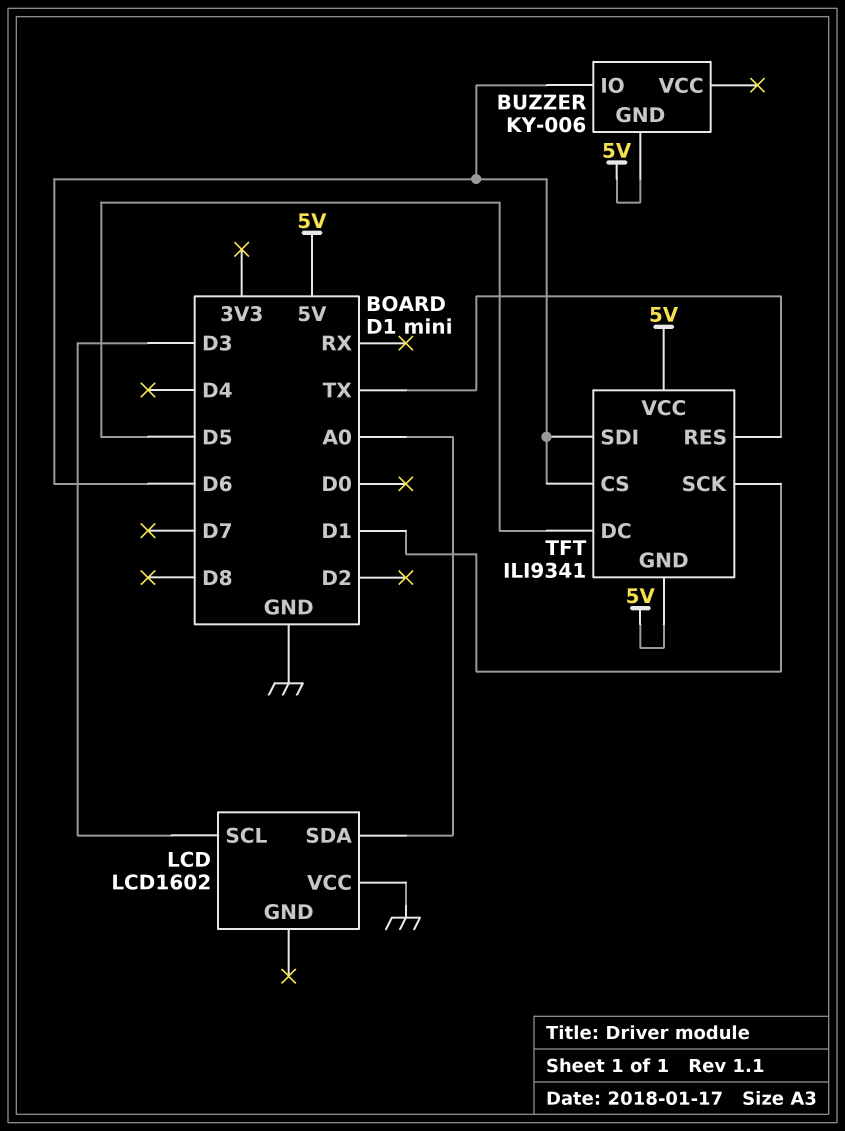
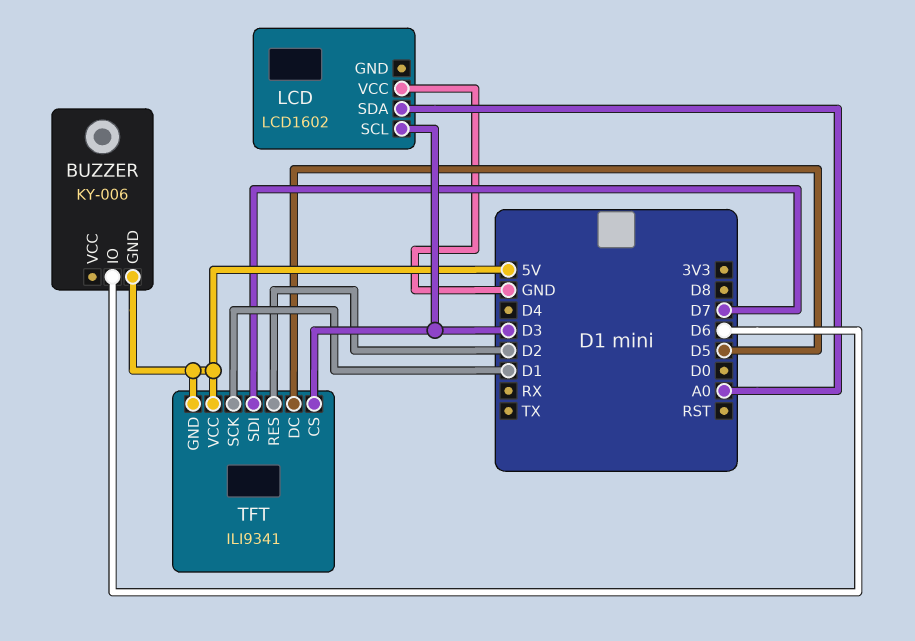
TFT pin CS: D6 -> D3
TFT pin RES: TX -> D2
TFT pin SDI: D6 -> D7

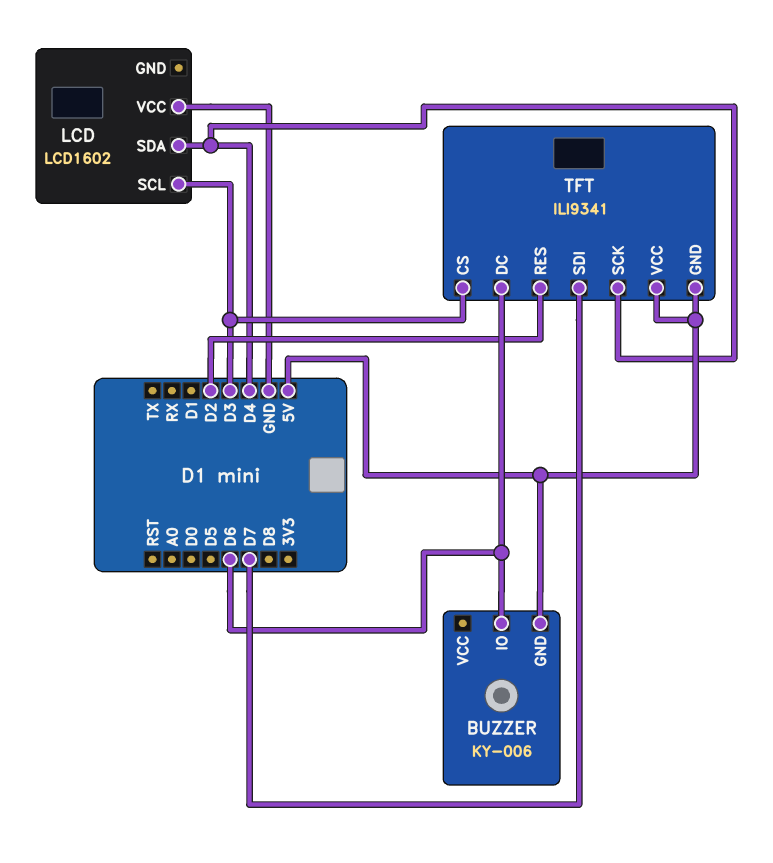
LCD pin SDA: A0 -> D4
TFT pin DC: D5 -> D6
TFT pin SCK: D1 -> D4

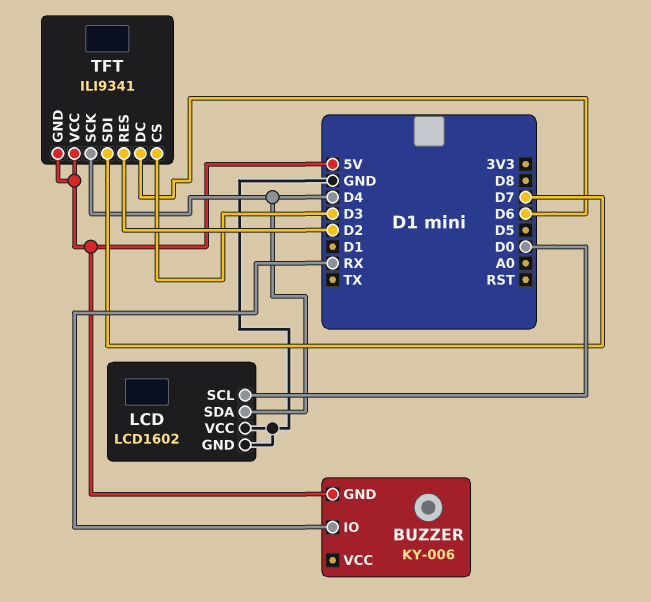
BUZZER pin IO: D6 -> RX
LCD pin GND: none -> GND
LCD pin SCL: D3 -> D0

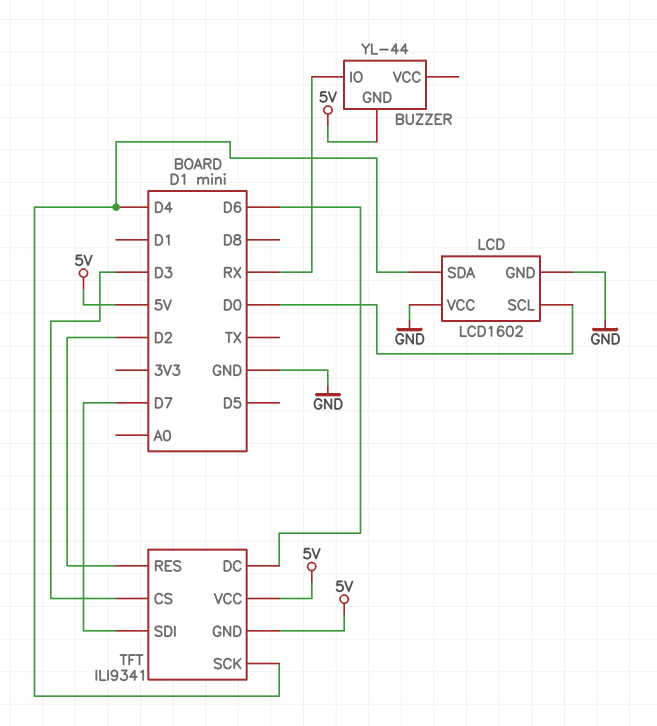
BUZZER: KY-006 -> YL-44

